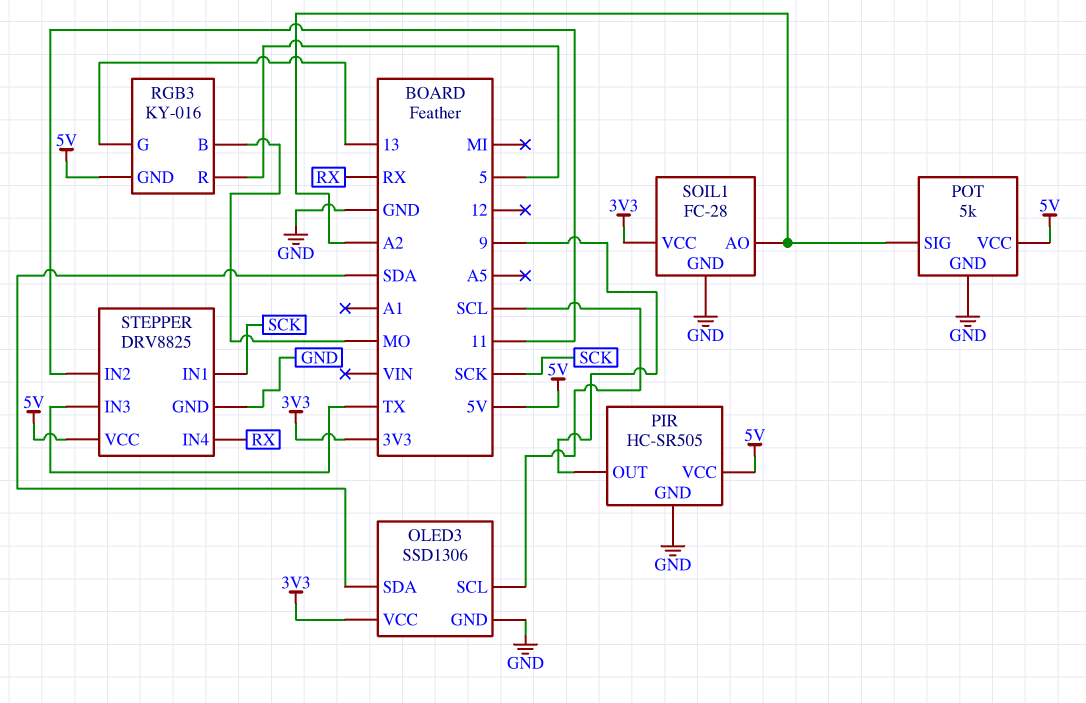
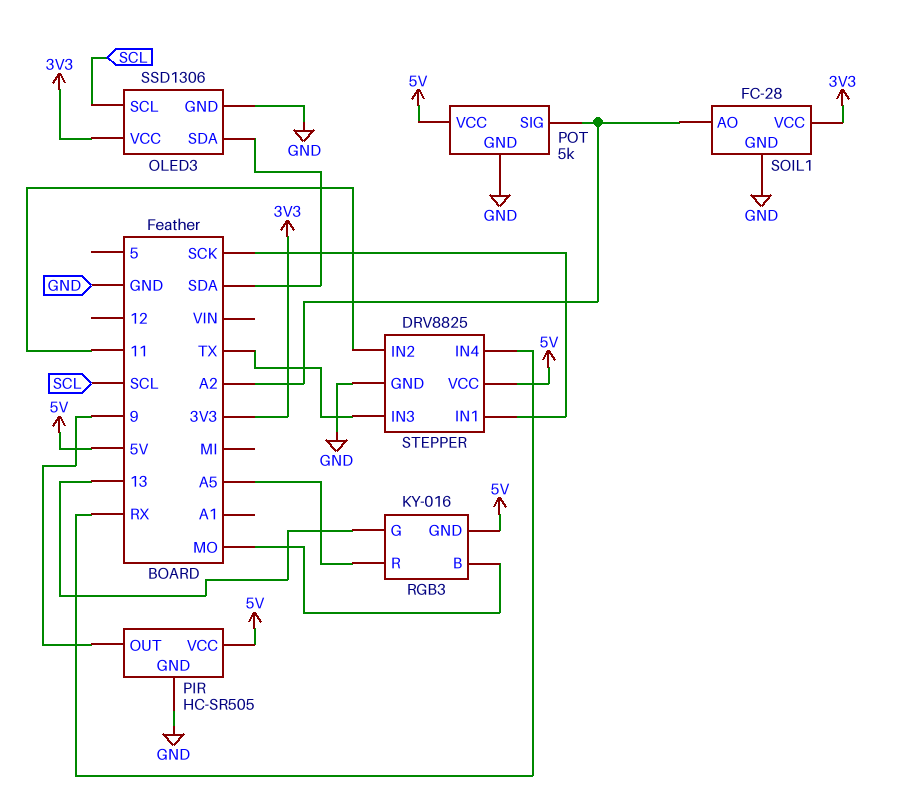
RGB3 pin R: 5 -> A5

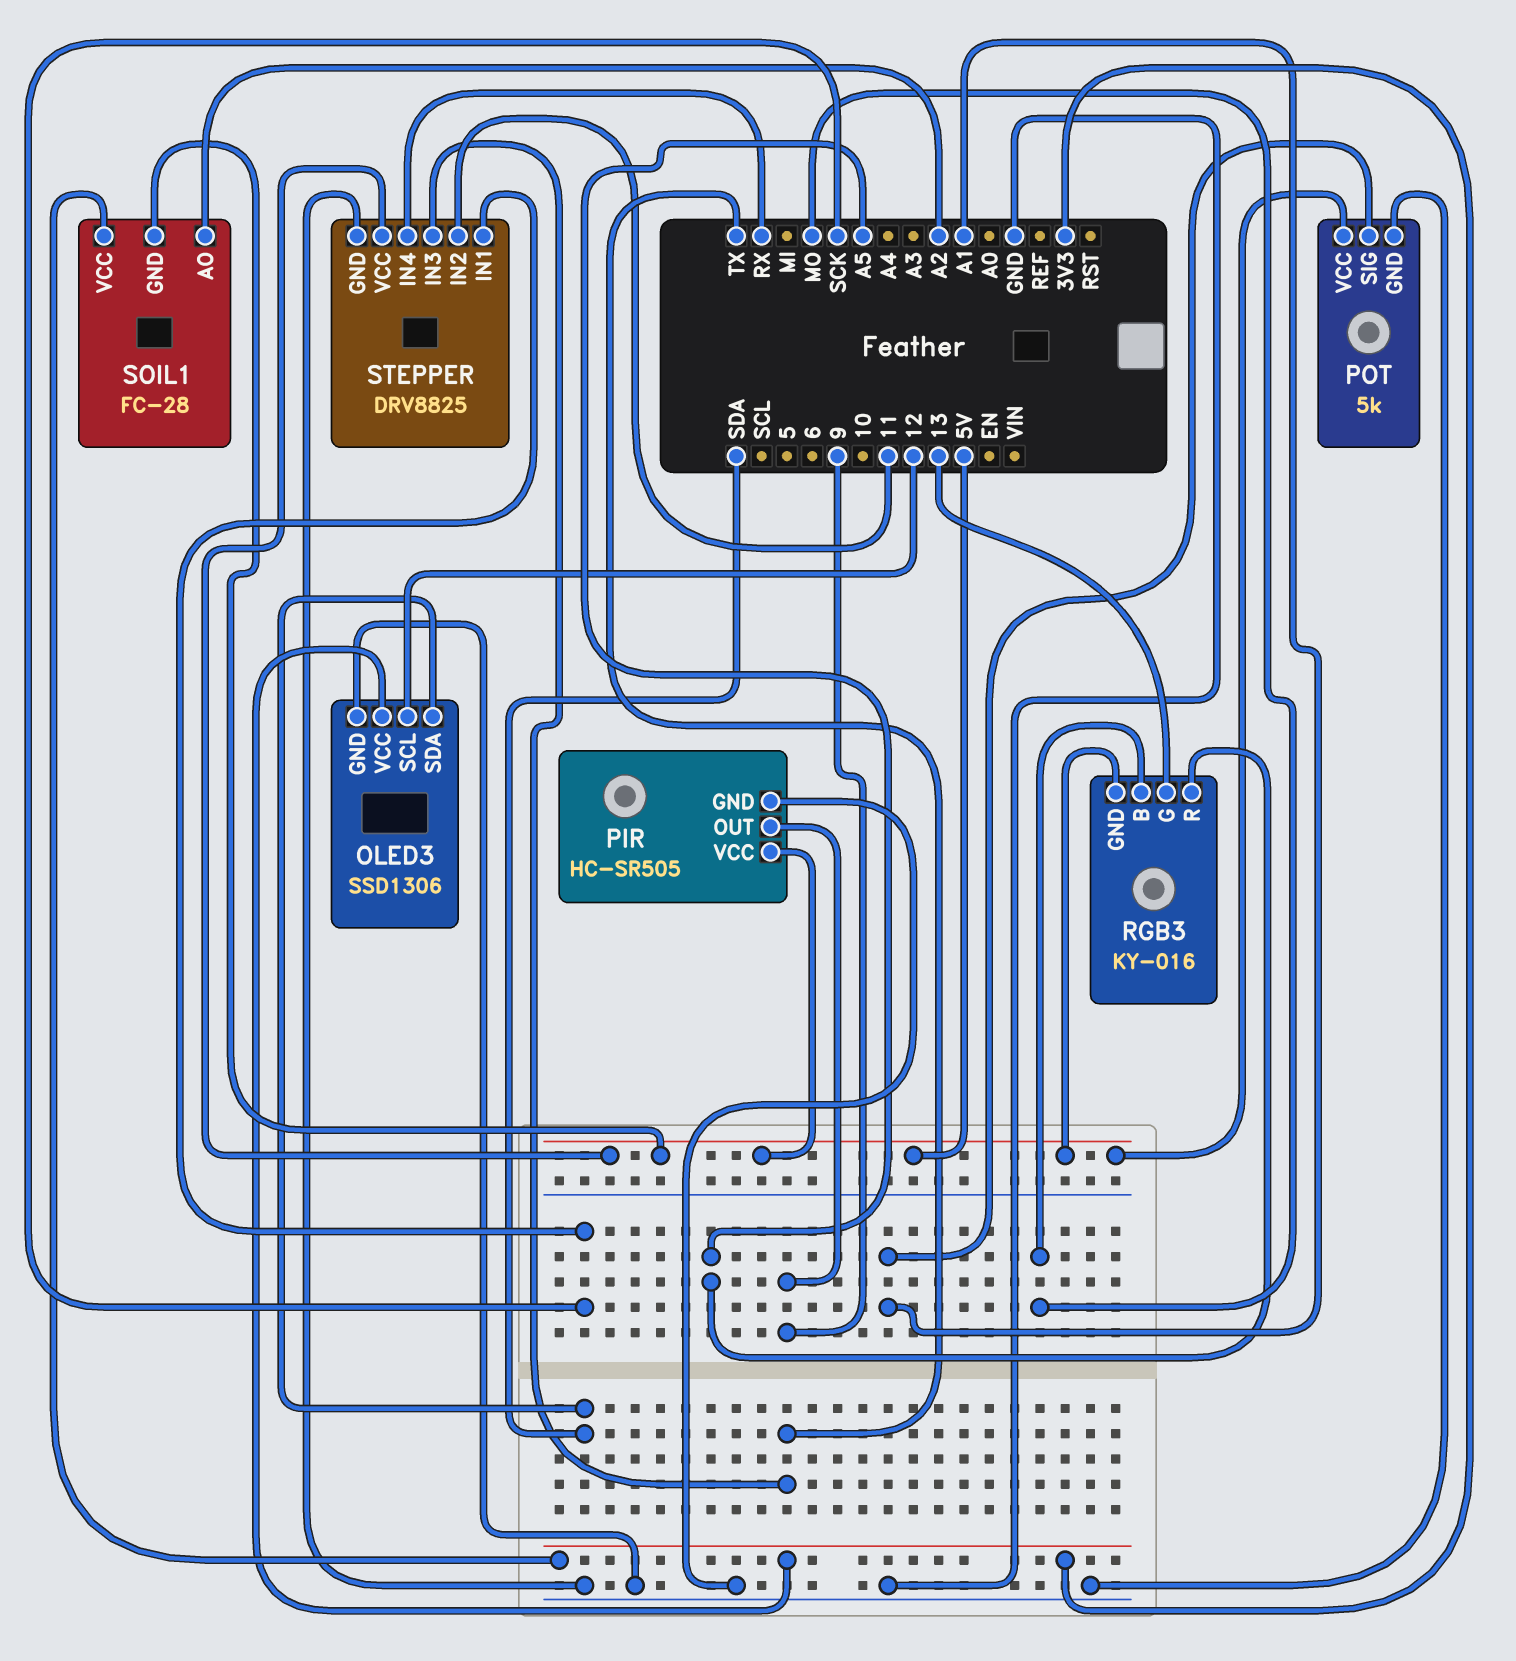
OLED3 pin SCL: SCL -> 12
POT pin SIG: A2 -> A1
SOIL1 pin GND: GND -> 5V

